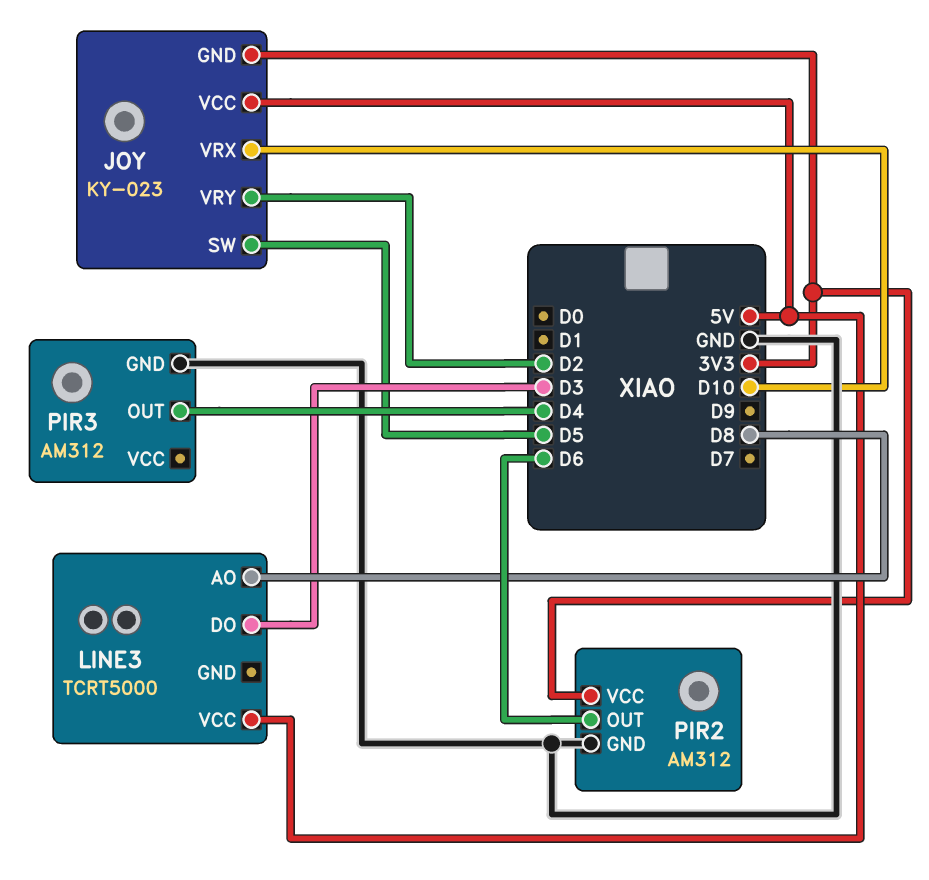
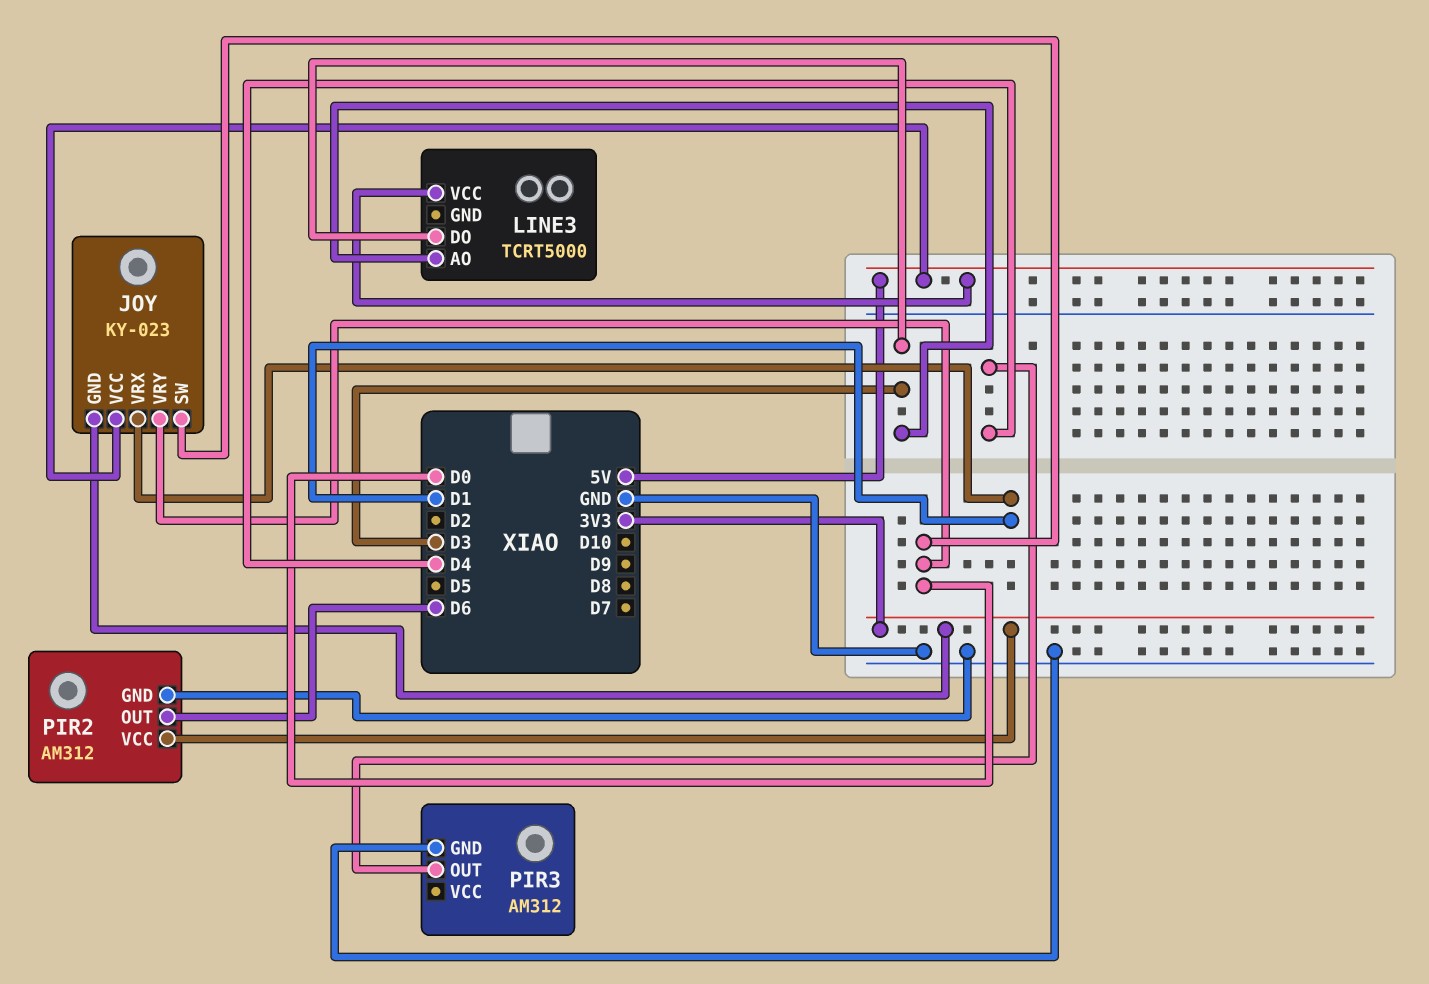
JOY pin SW: D5 -> D0
JOY pin VRX: D10 -> D1
JOY pin VRY: D2 -> D0
LINE3 pin AO: D8 -> D3

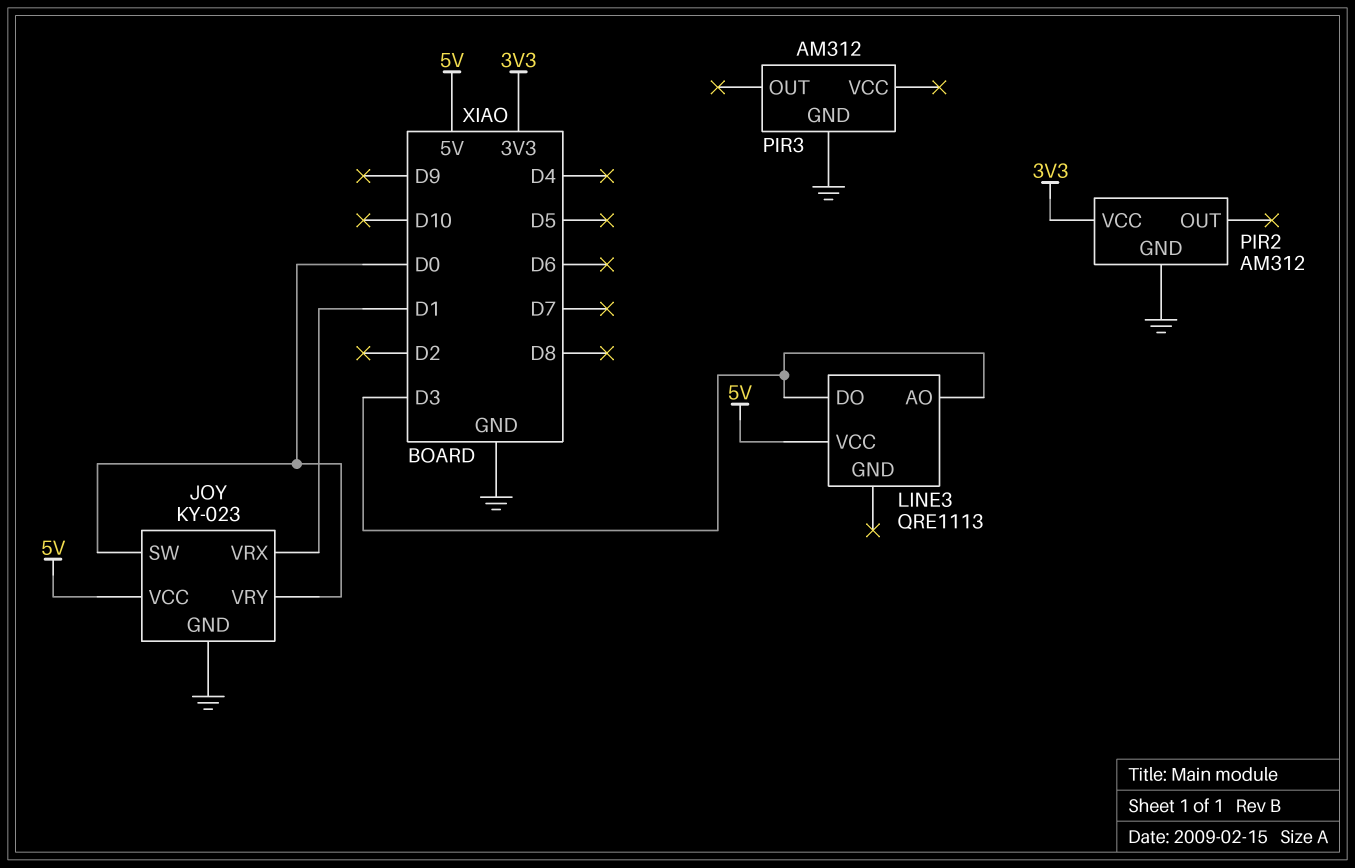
JOY pin GND: 3V3 -> GND
LINE3: TCRT5000 -> QRE1113
PIR2 pin OUT: D6 -> none
PIR3 pin OUT: D4 -> none

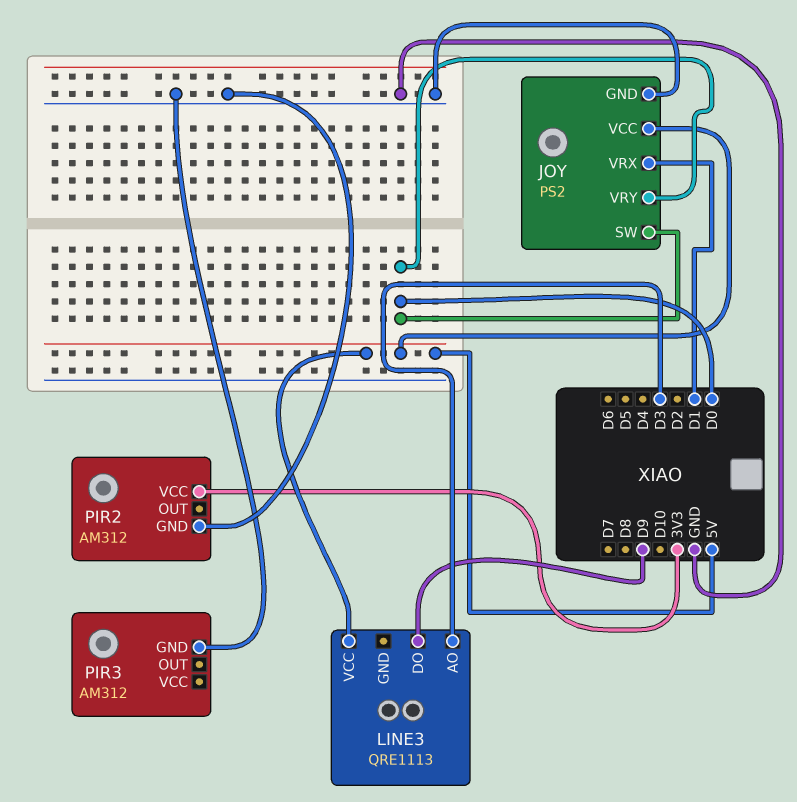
JOY: KY-023 -> PS2
LINE3 pin DO: D3 -> D9

